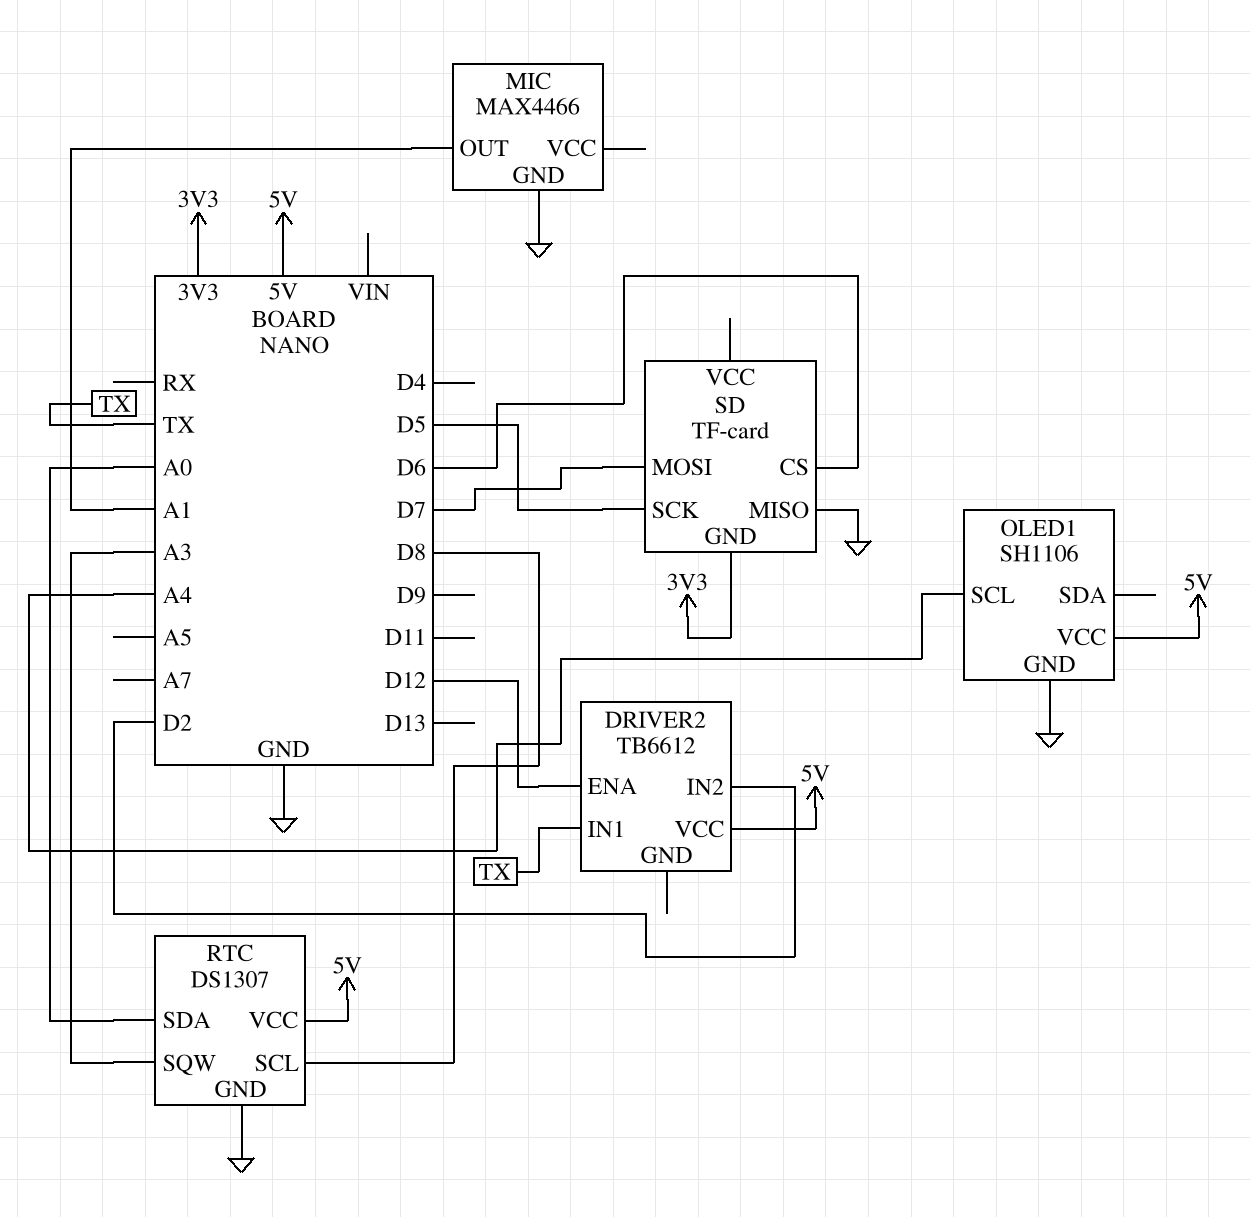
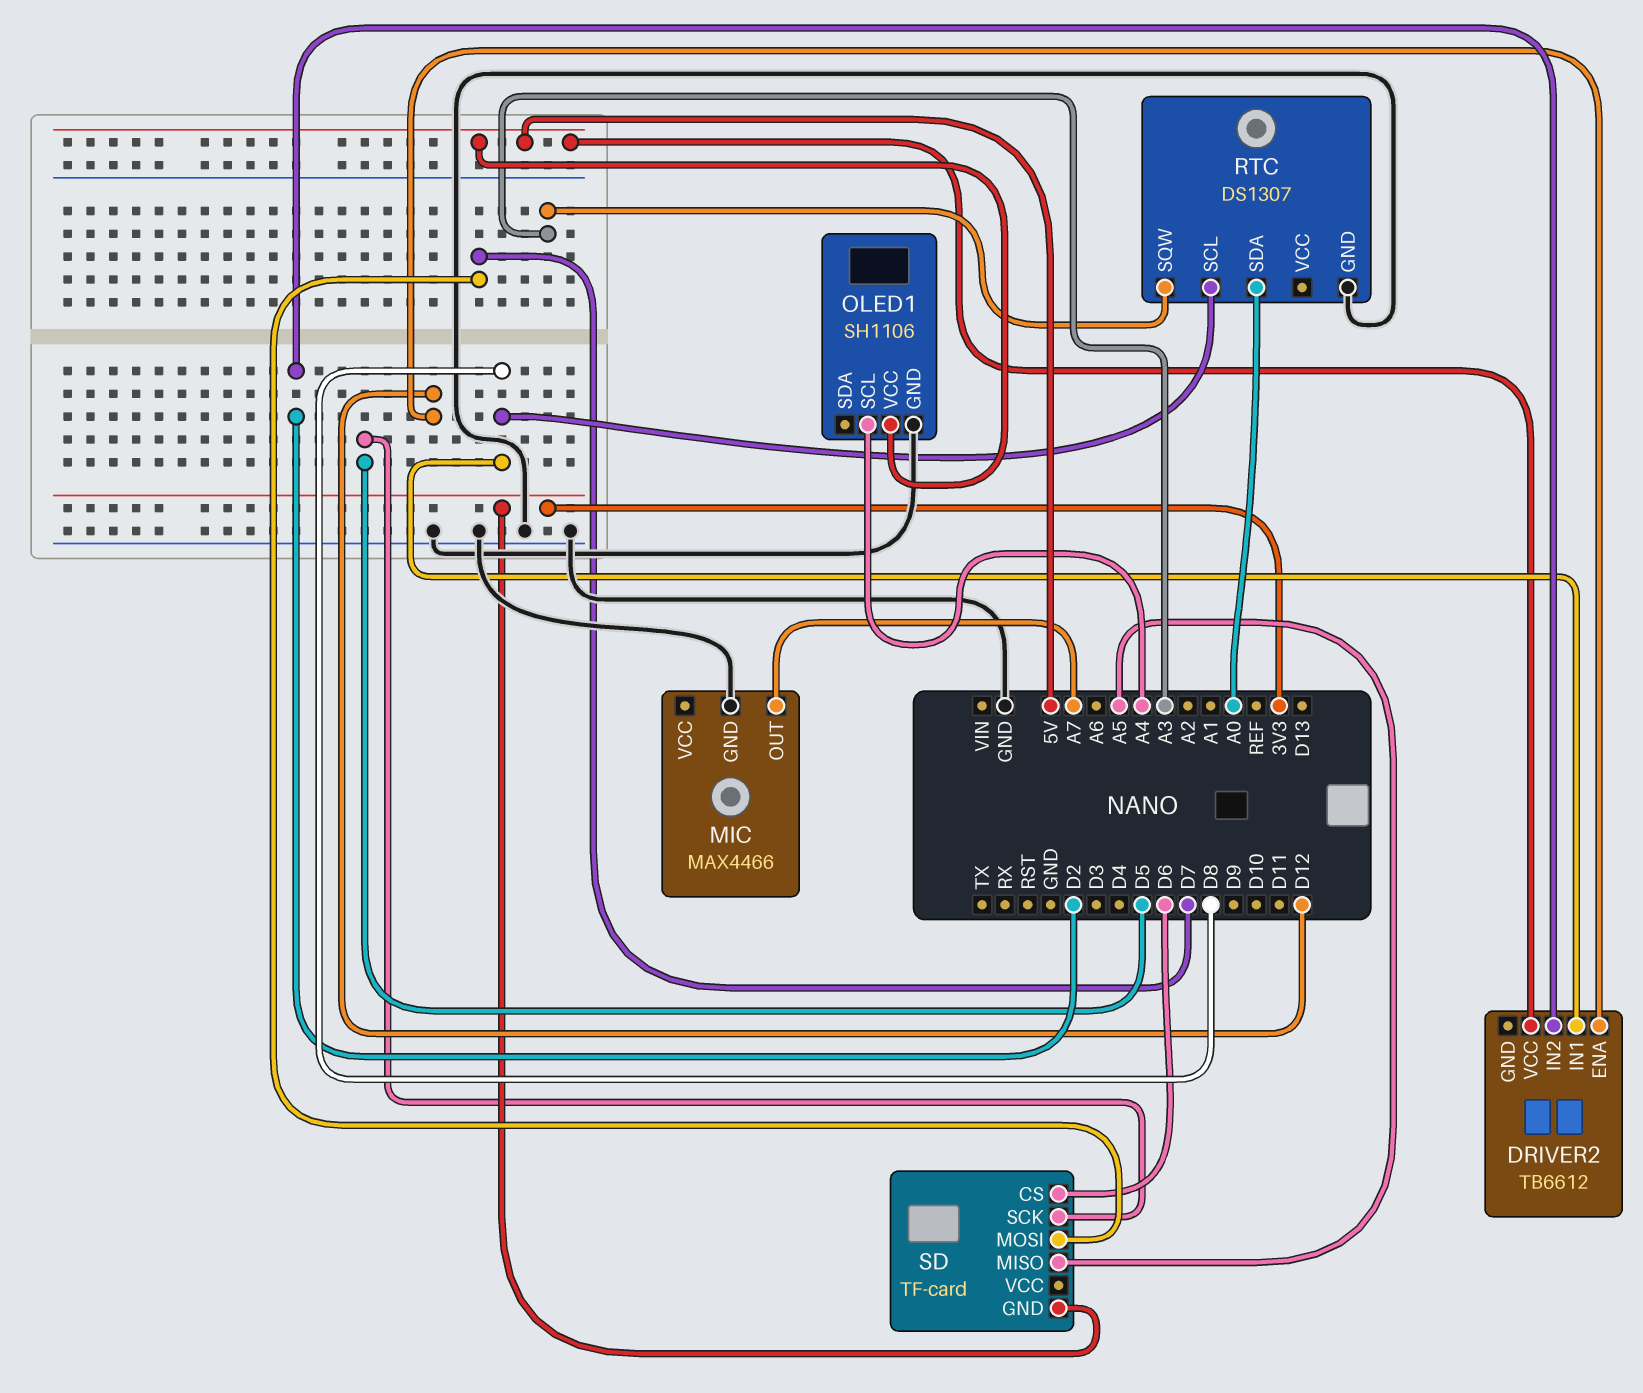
DRIVER2 pin IN1: TX -> D8
MIC pin OUT: A1 -> A7
RTC pin VCC: 5V -> none
SD pin MISO: GND -> A5

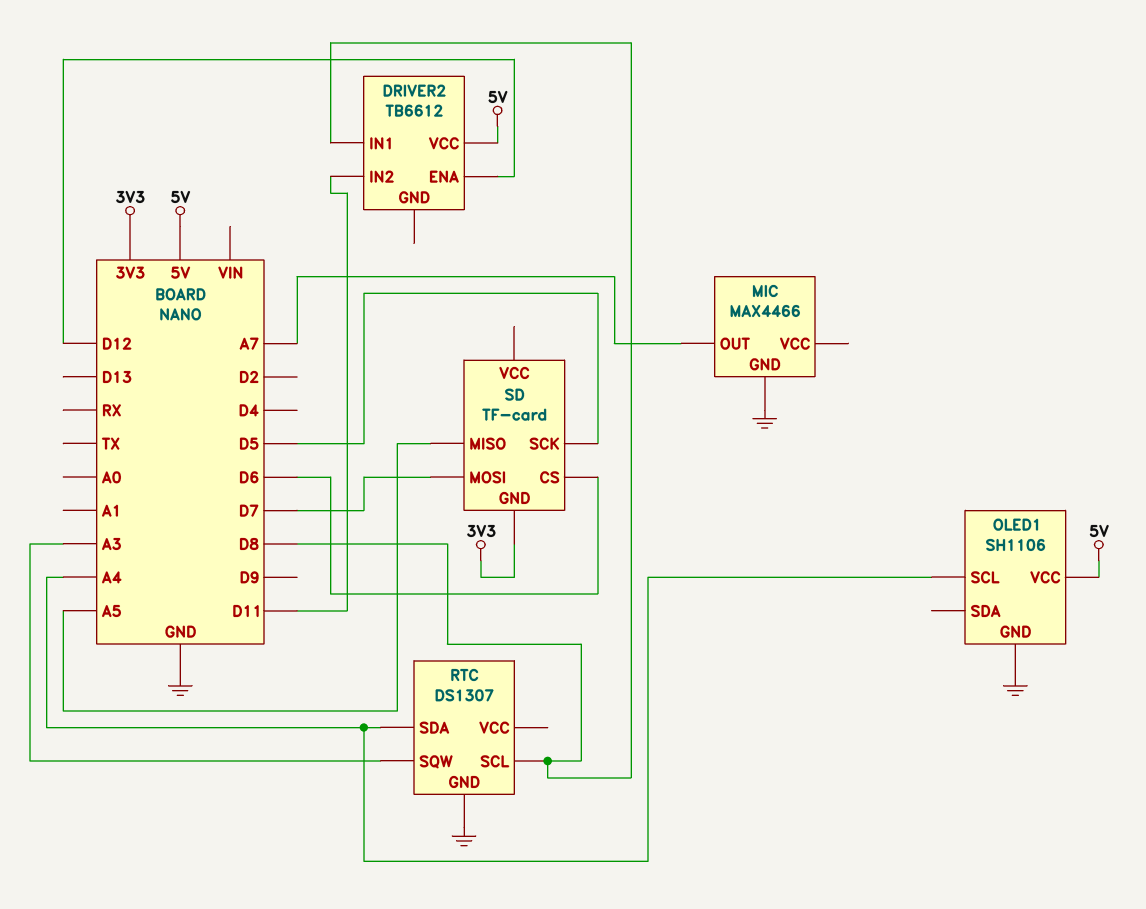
DRIVER2 pin IN2: D2 -> D11
RTC pin SDA: A0 -> A4

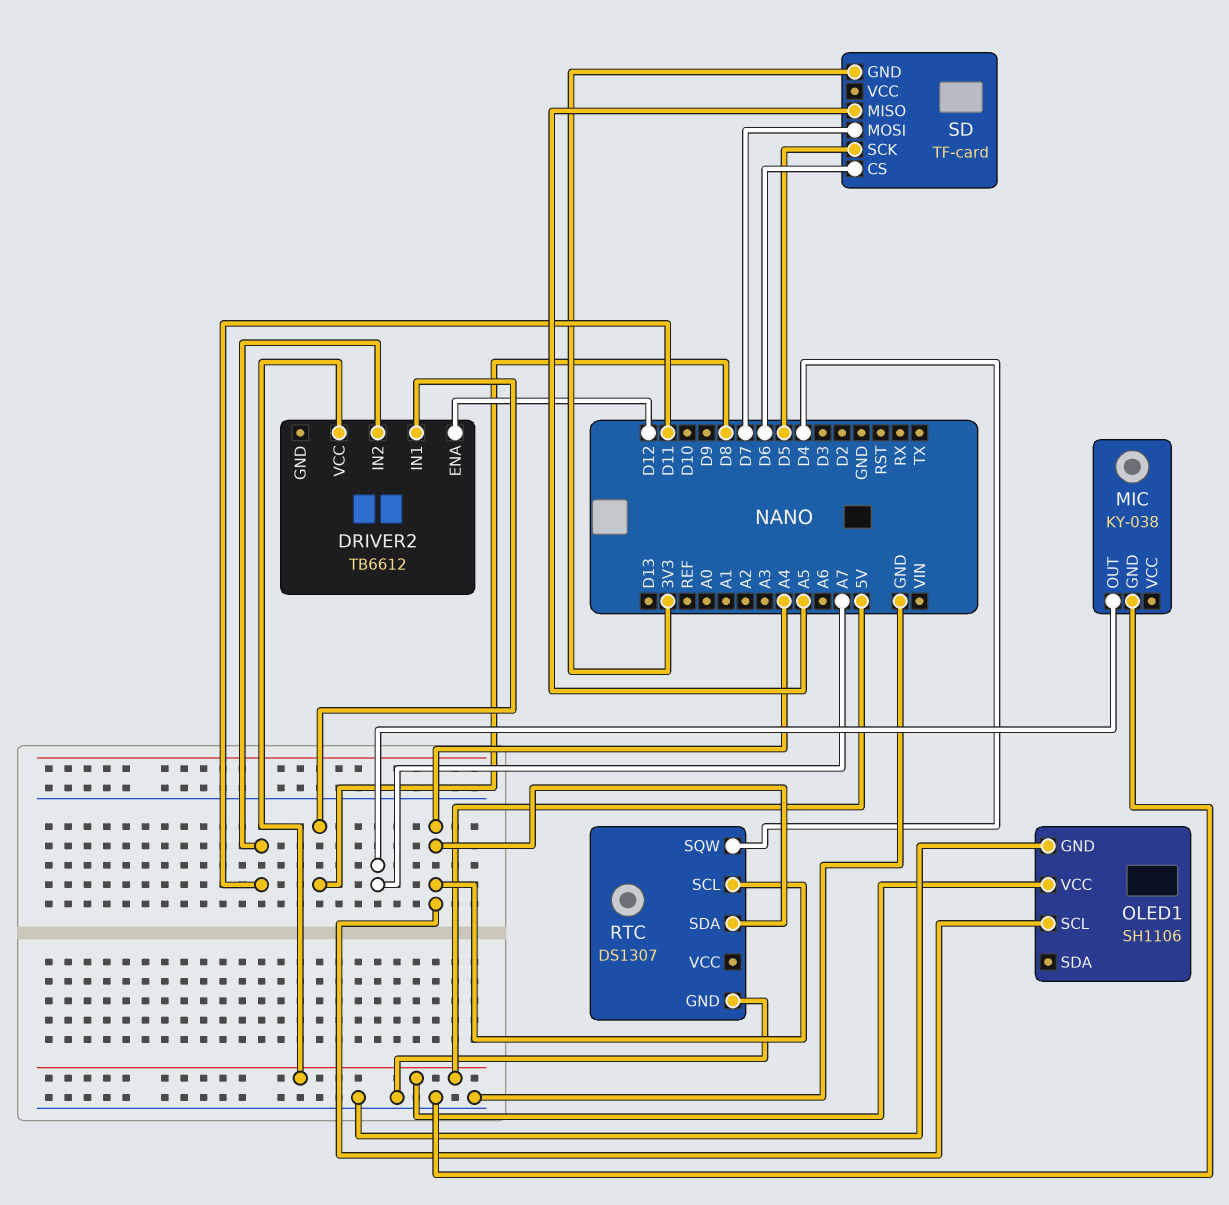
MIC: MAX4466 -> KY-038
RTC pin SCL: D8 -> A4
RTC pin SQW: A3 -> D4

